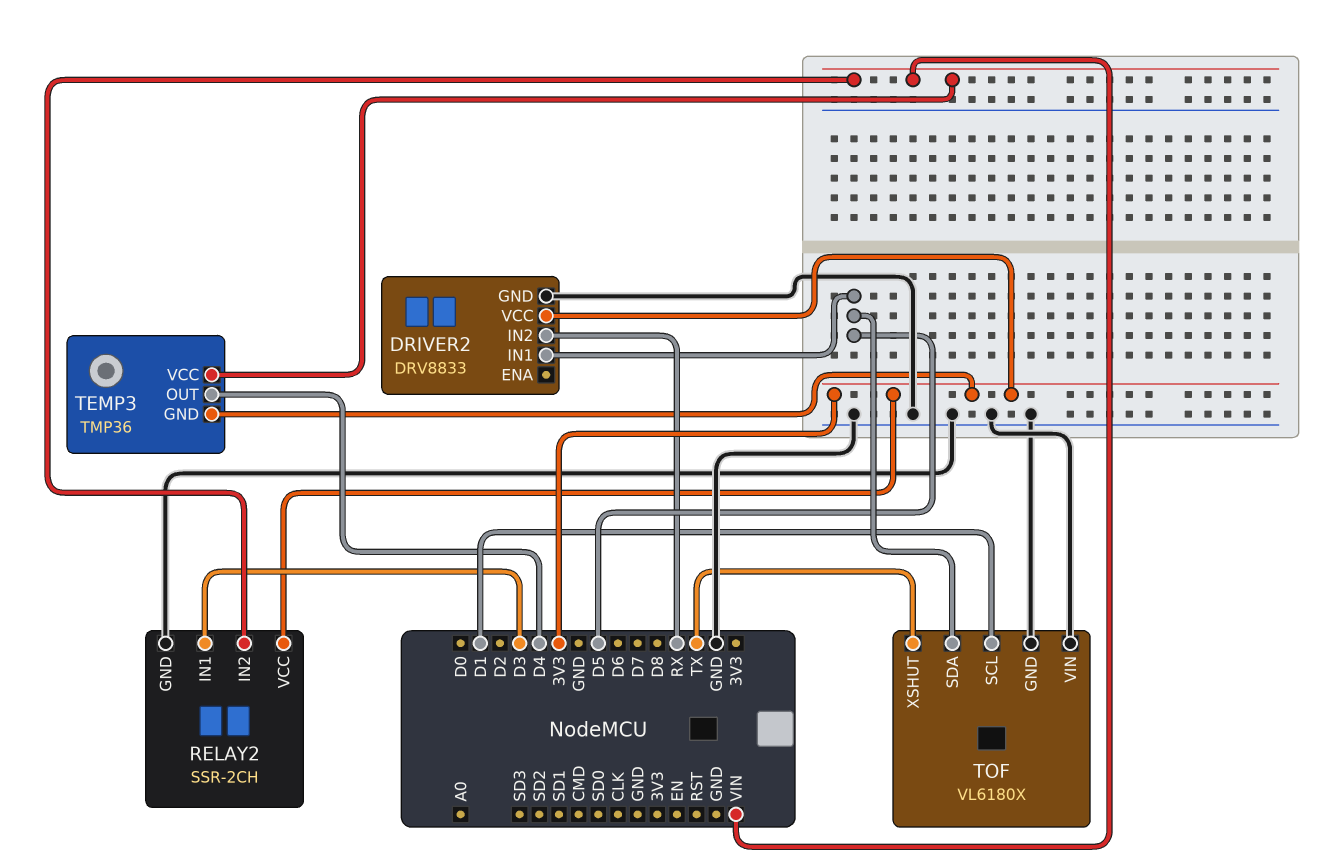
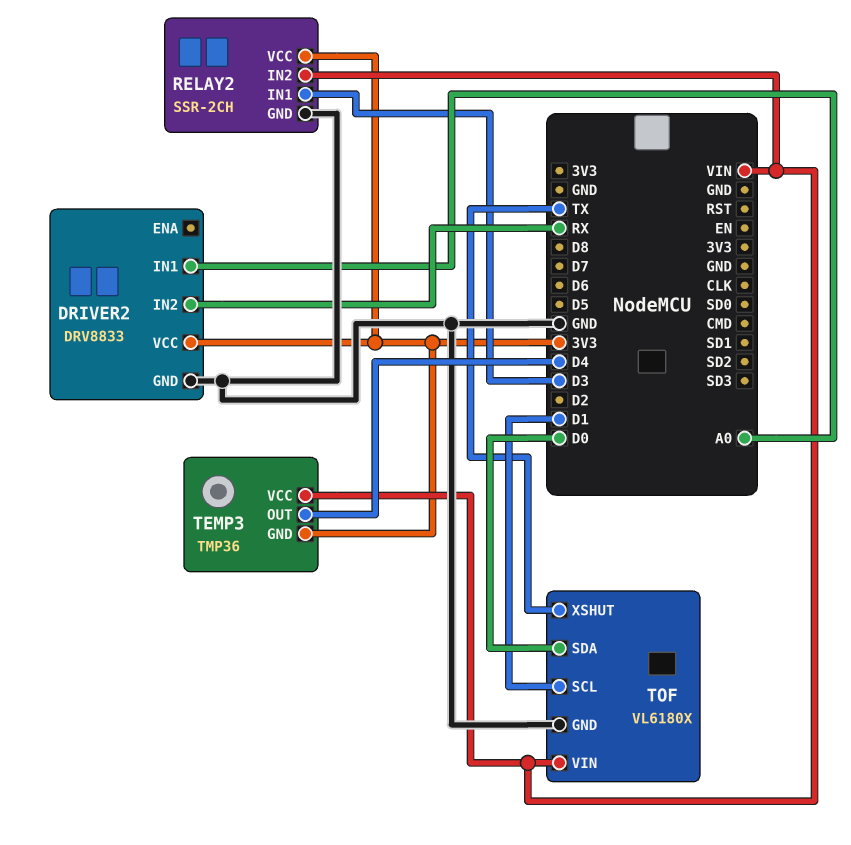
DRIVER2 pin IN1: D5 -> A0
TOF pin SDA: D5 -> D0
TOF pin VIN: GND -> VIN

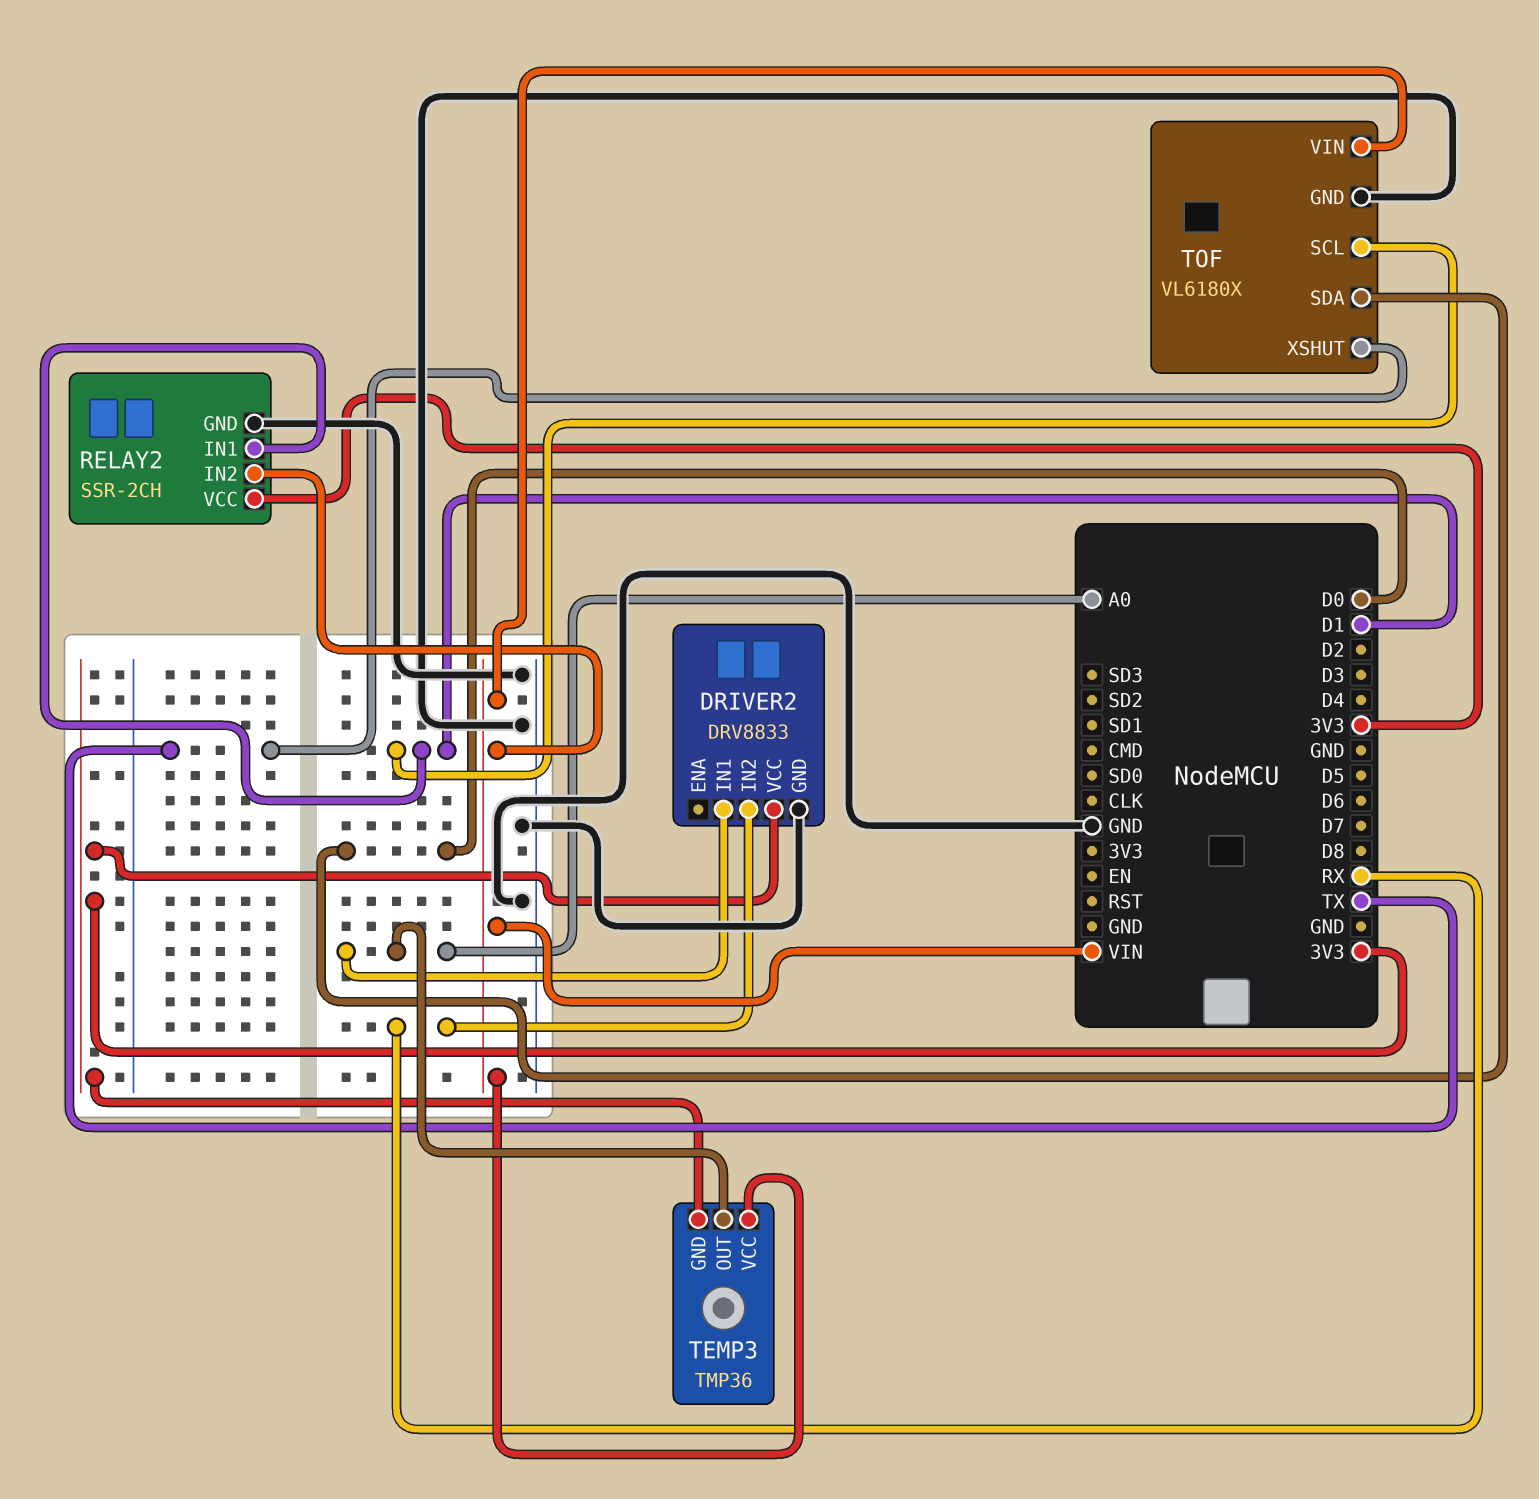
RELAY2 pin IN1: D3 -> D1
TEMP3 pin OUT: D4 -> A0

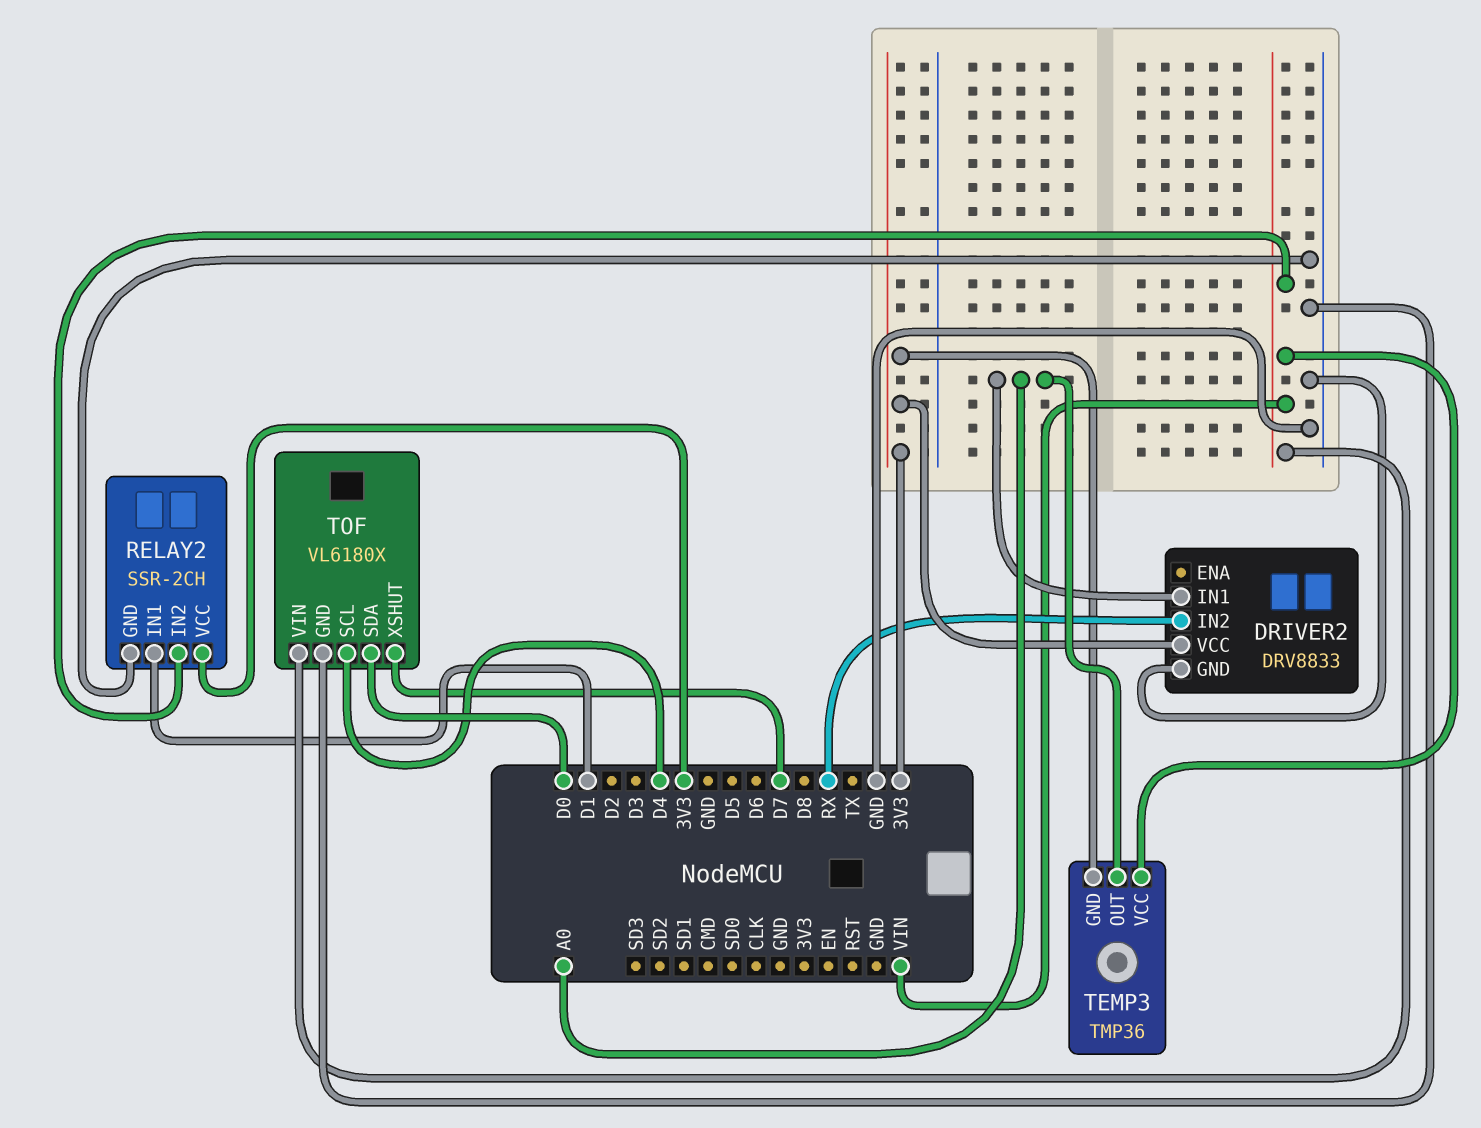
TOF pin SCL: D1 -> D4
TOF pin XSHUT: TX -> D7

